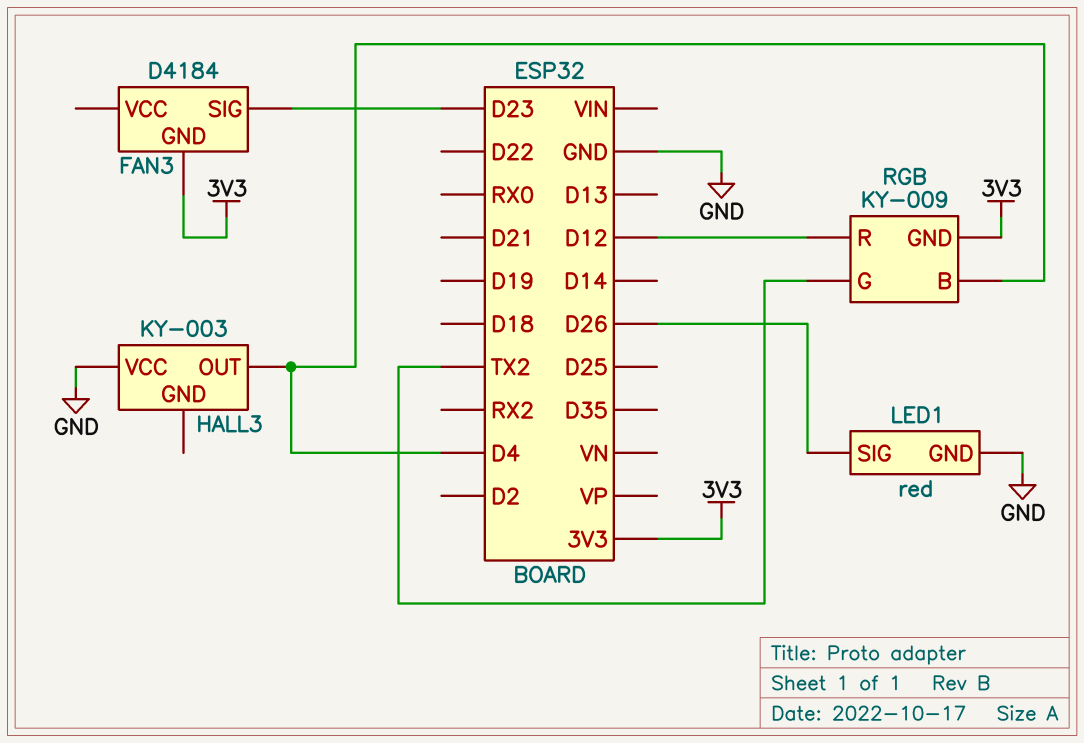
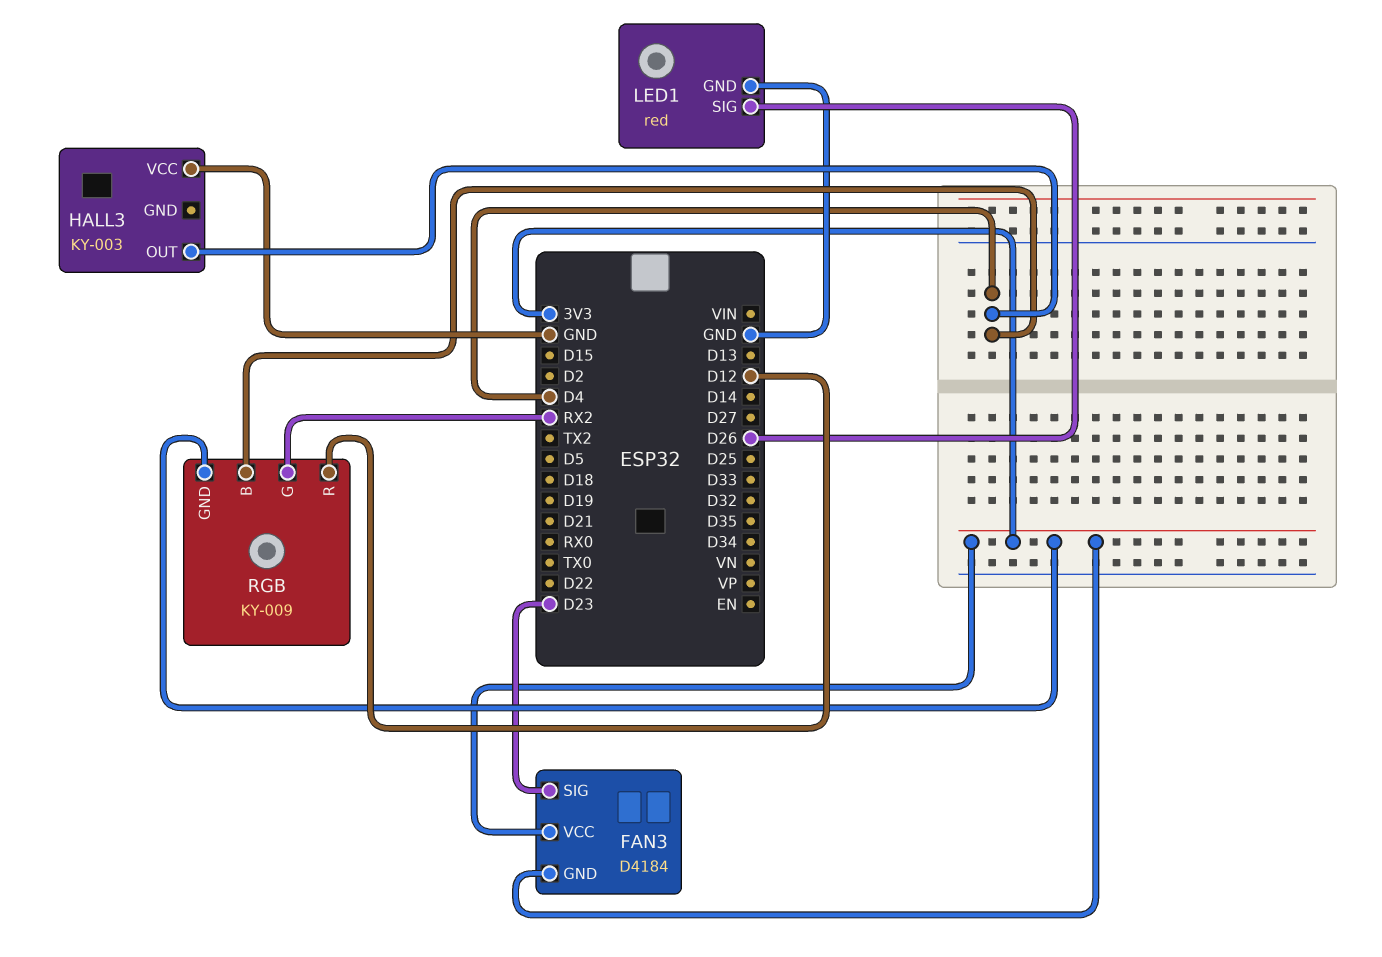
FAN3 pin VCC: none -> 3V3
RGB pin G: TX2 -> RX2

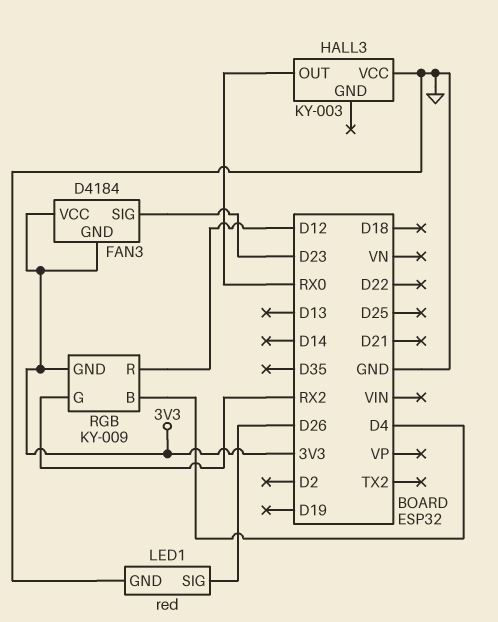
HALL3 pin OUT: D4 -> RX0

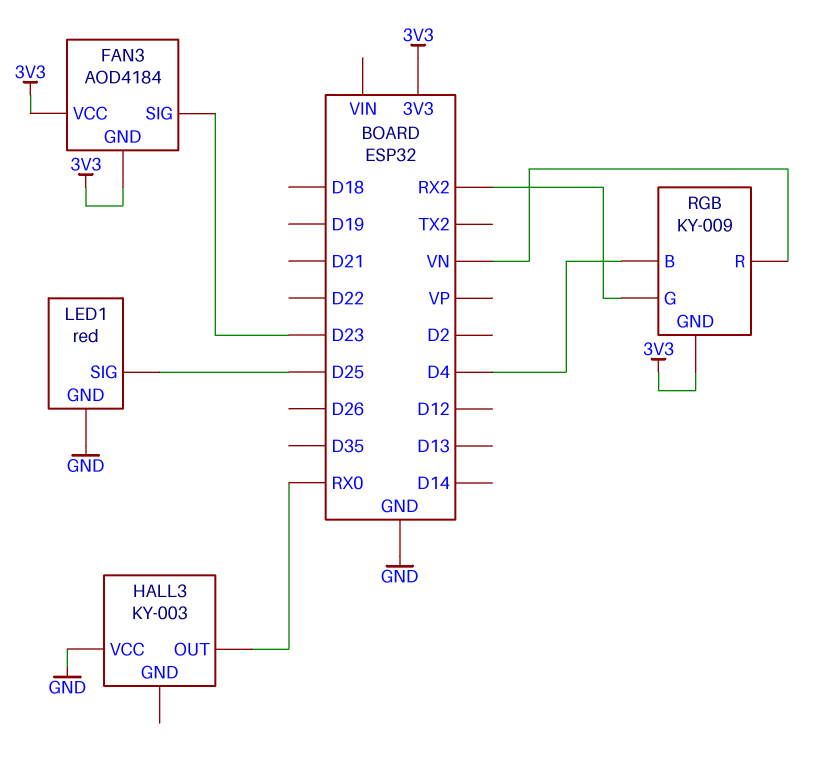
FAN3: D4184 -> AOD4184
LED1 pin SIG: D26 -> D25
RGB pin R: D12 -> VN

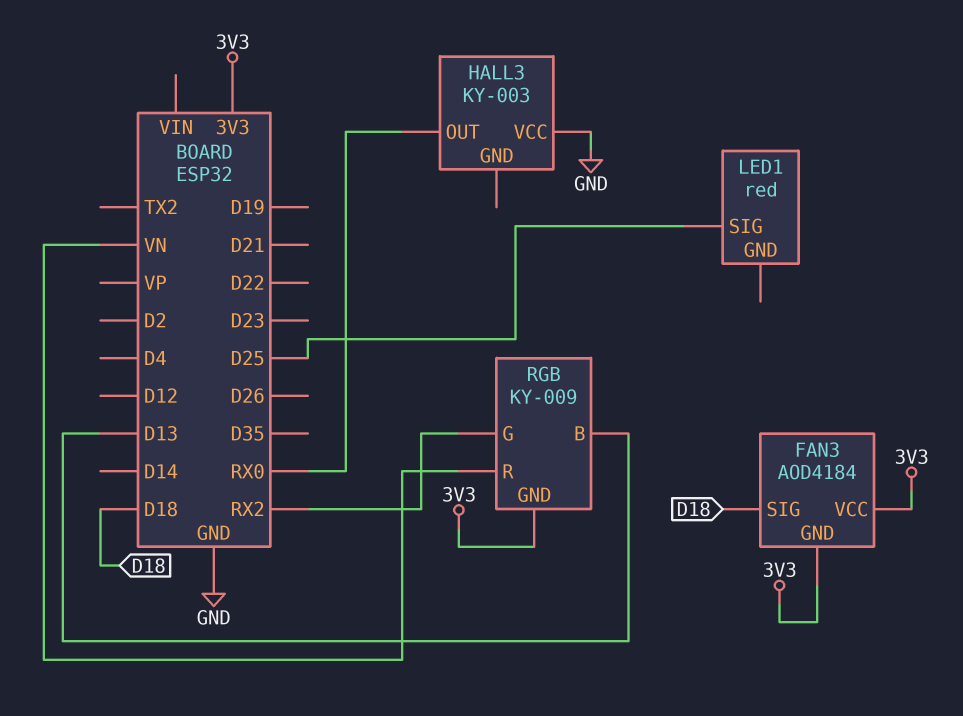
FAN3 pin SIG: D23 -> D18
LED1 pin GND: GND -> none
RGB pin B: D4 -> D13

